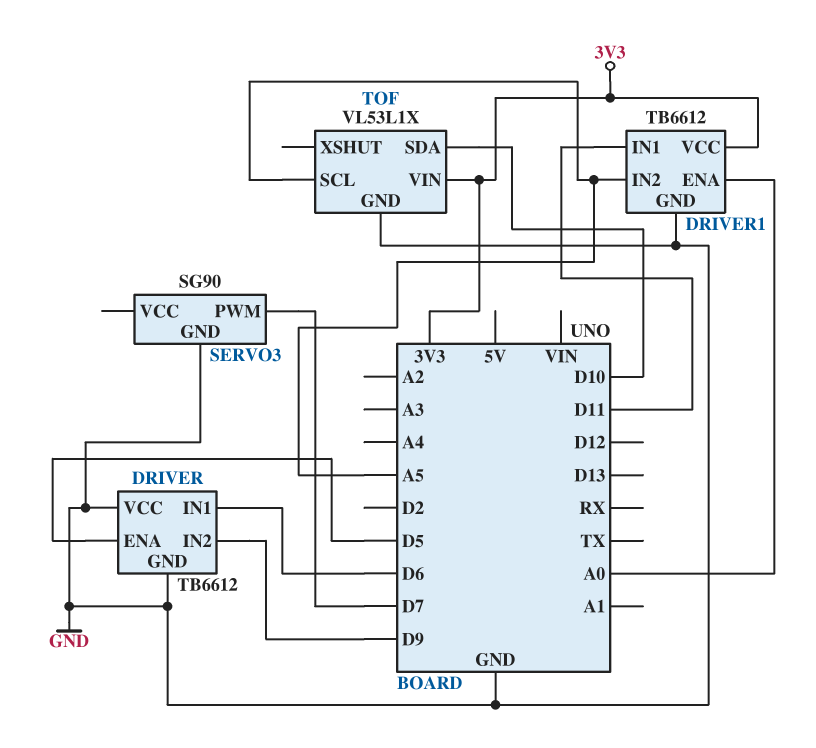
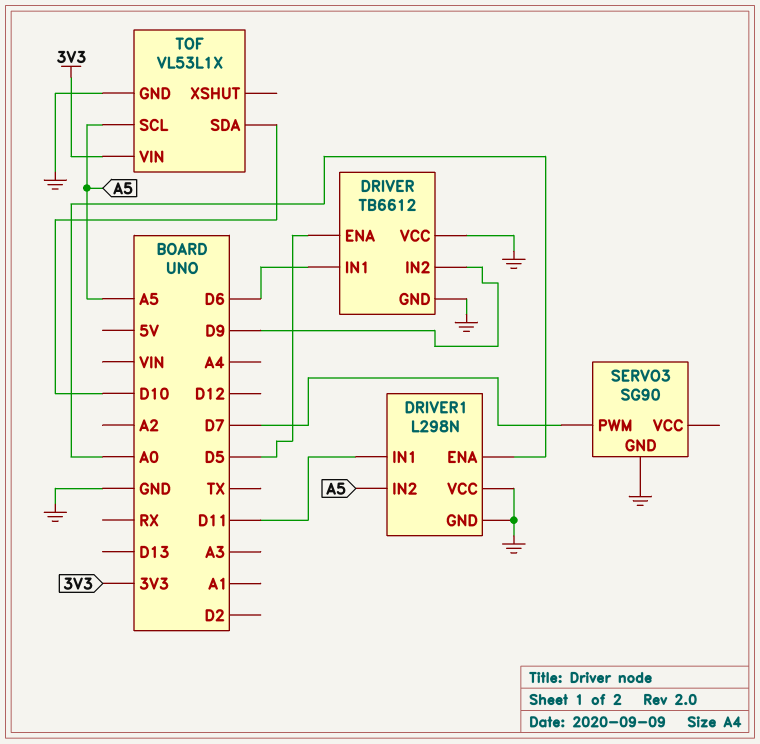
DRIVER1: TB6612 -> L298N
DRIVER1 pin VCC: 3V3 -> GND

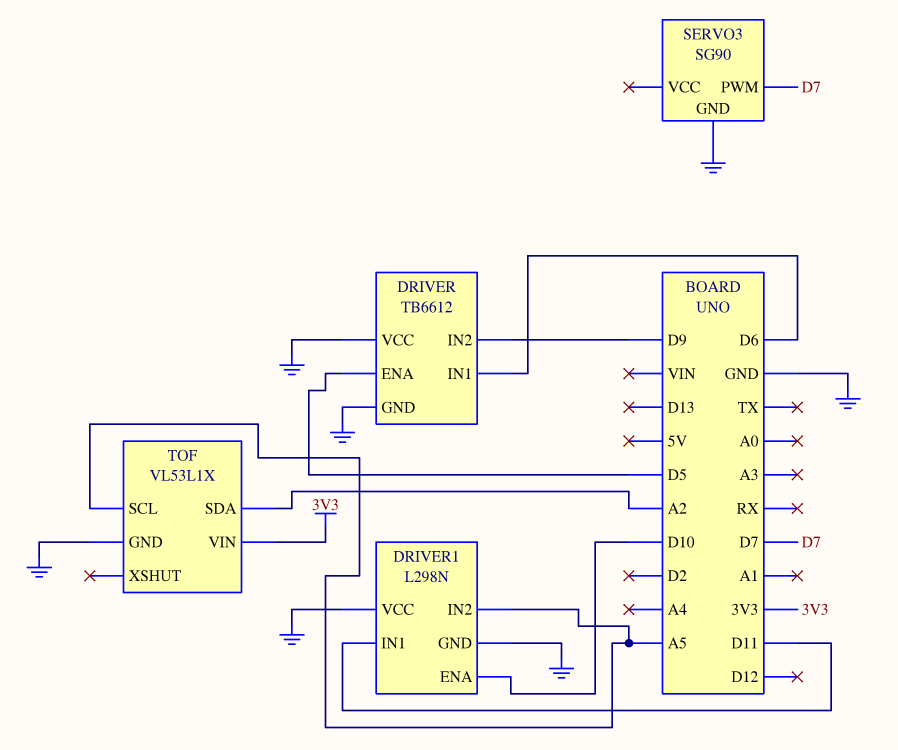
DRIVER1 pin ENA: A0 -> D10
TOF pin SDA: D10 -> A2

